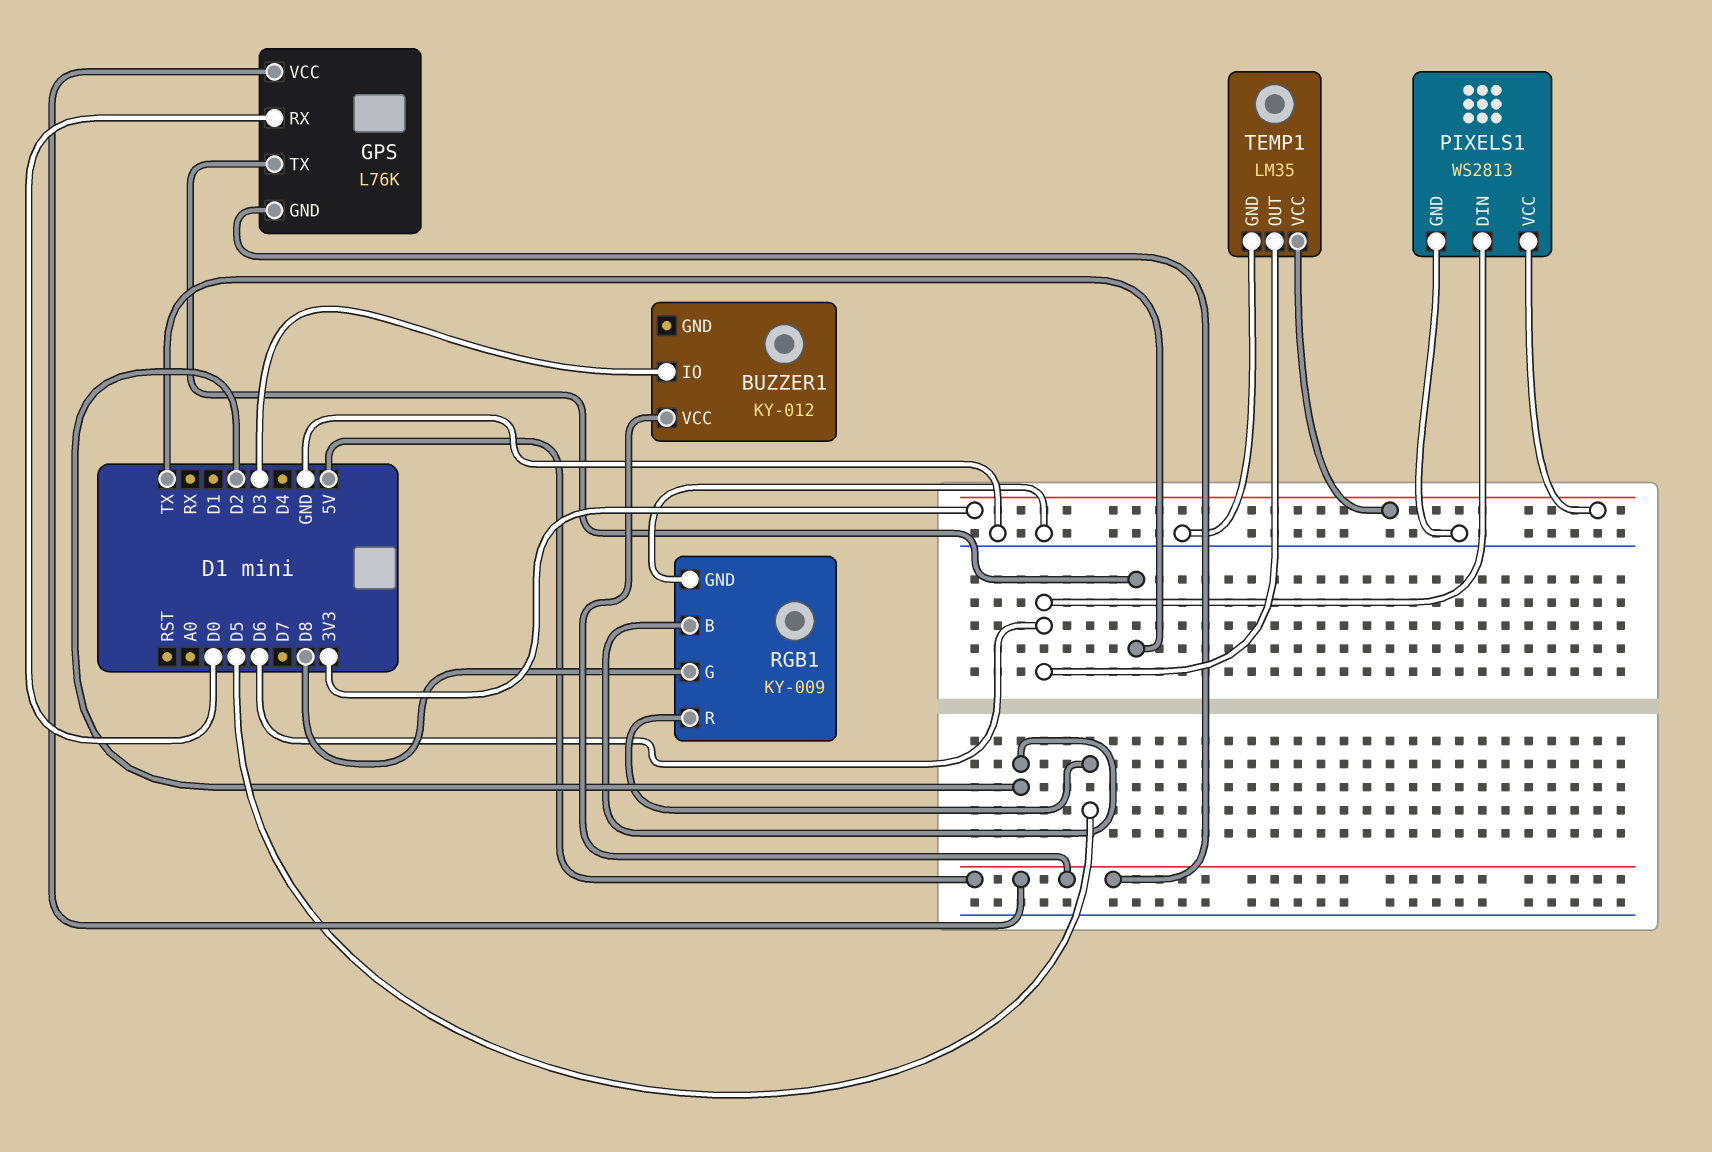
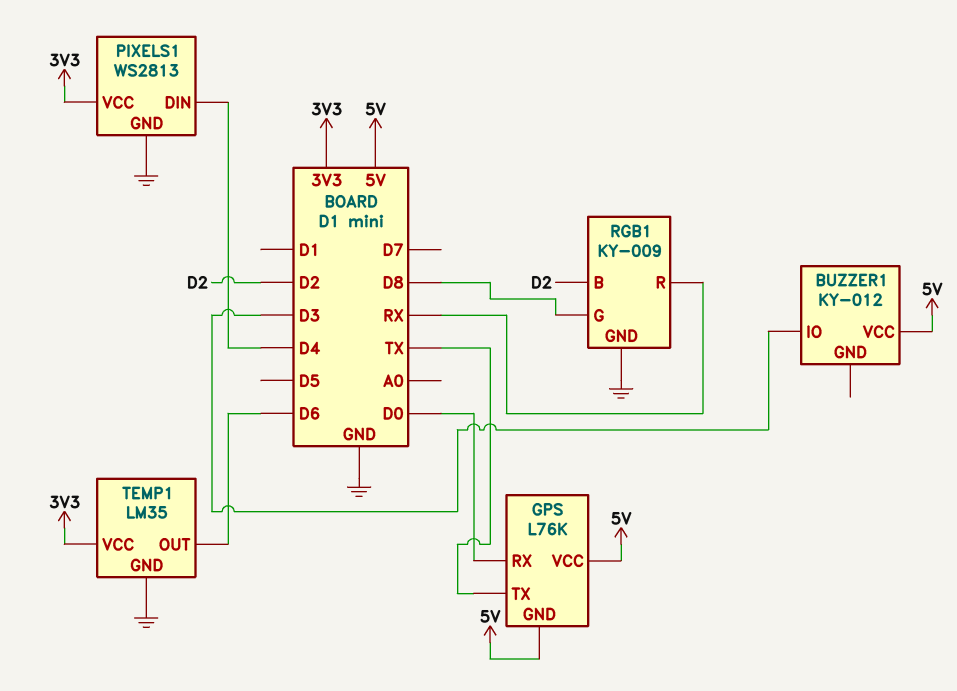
PIXELS1 pin DIN: D6 -> D4
RGB1 pin R: D5 -> RX

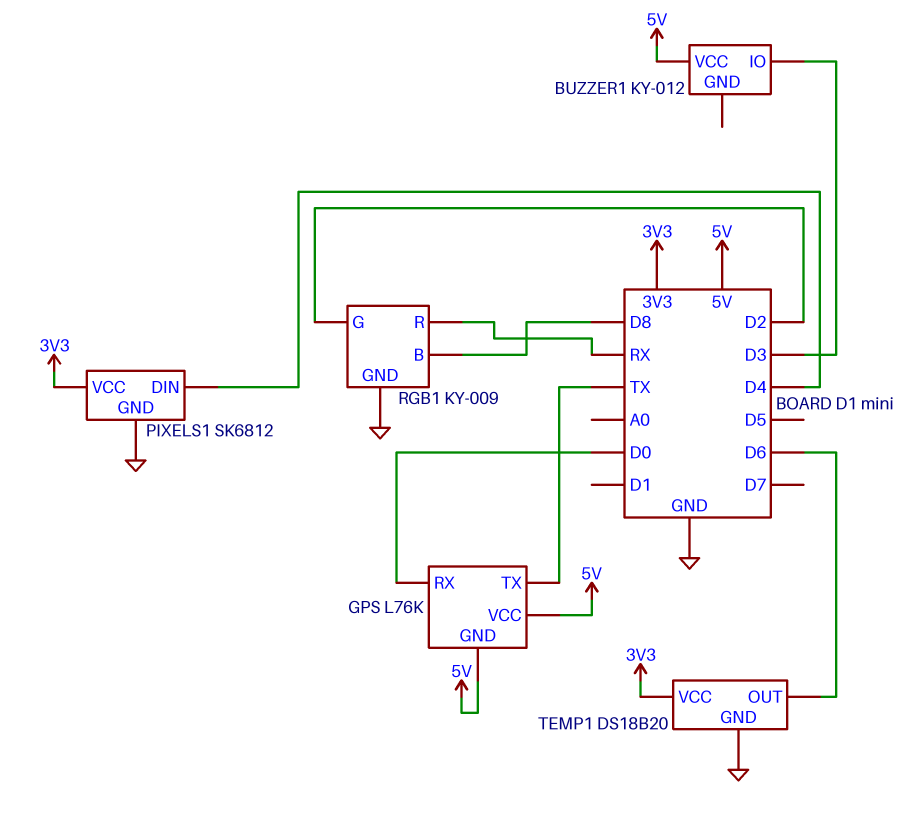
PIXELS1: WS2813 -> SK6812
RGB1 pin B: D2 -> D8
RGB1 pin G: D8 -> D2
TEMP1: LM35 -> DS18B20

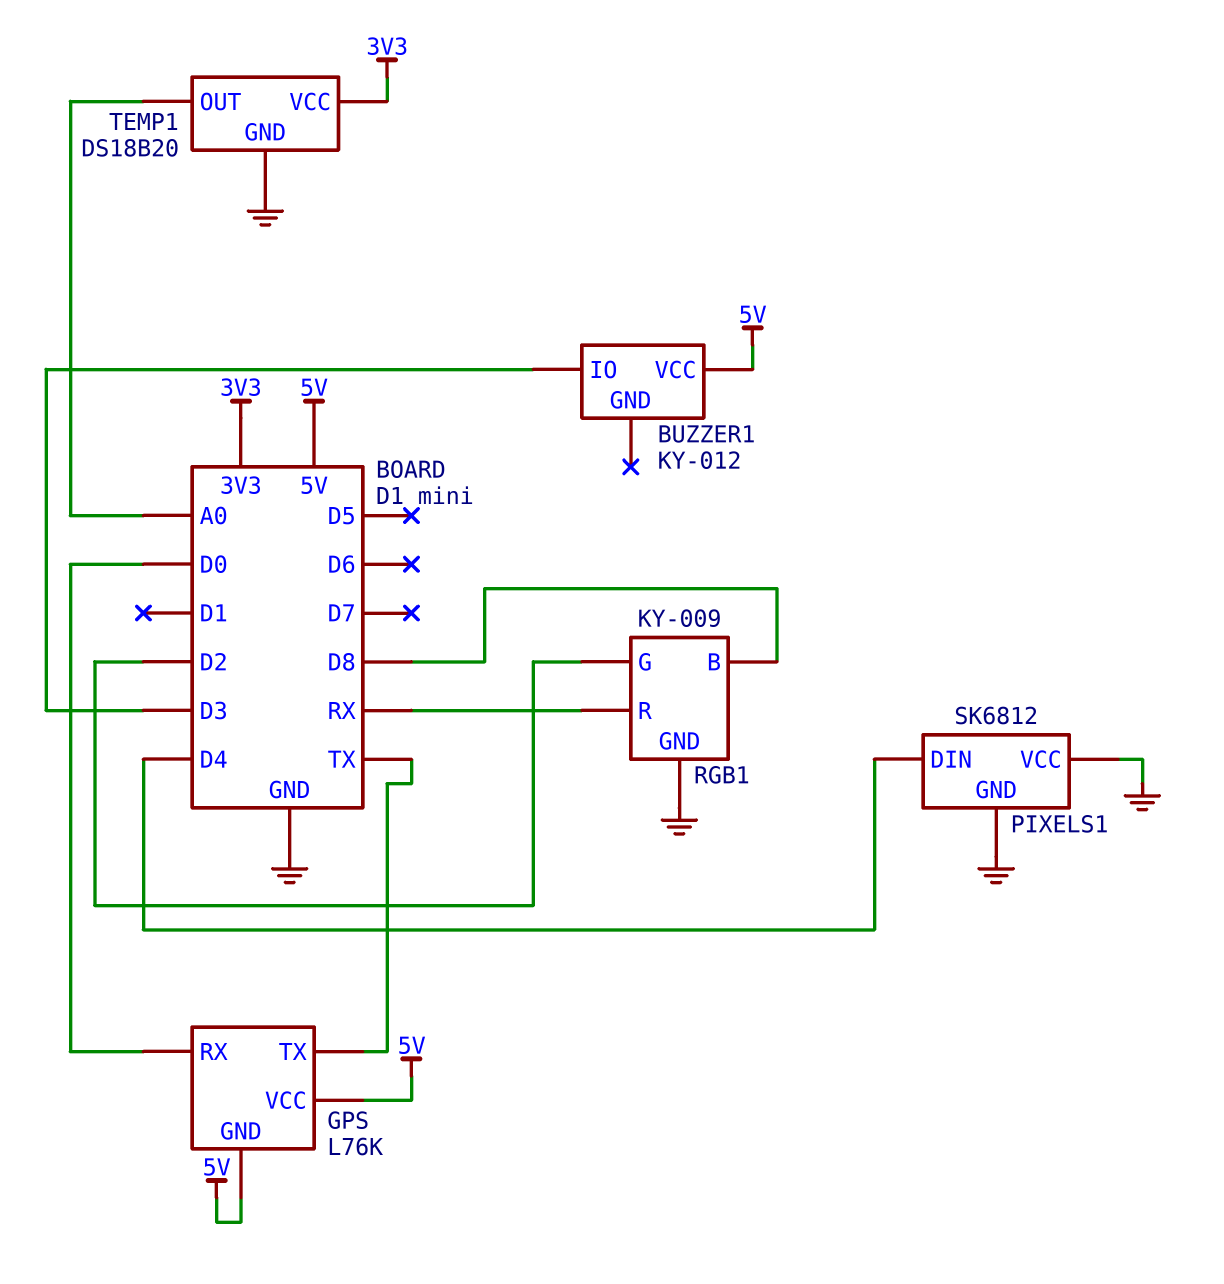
PIXELS1 pin VCC: 3V3 -> GND
TEMP1 pin OUT: D6 -> A0

